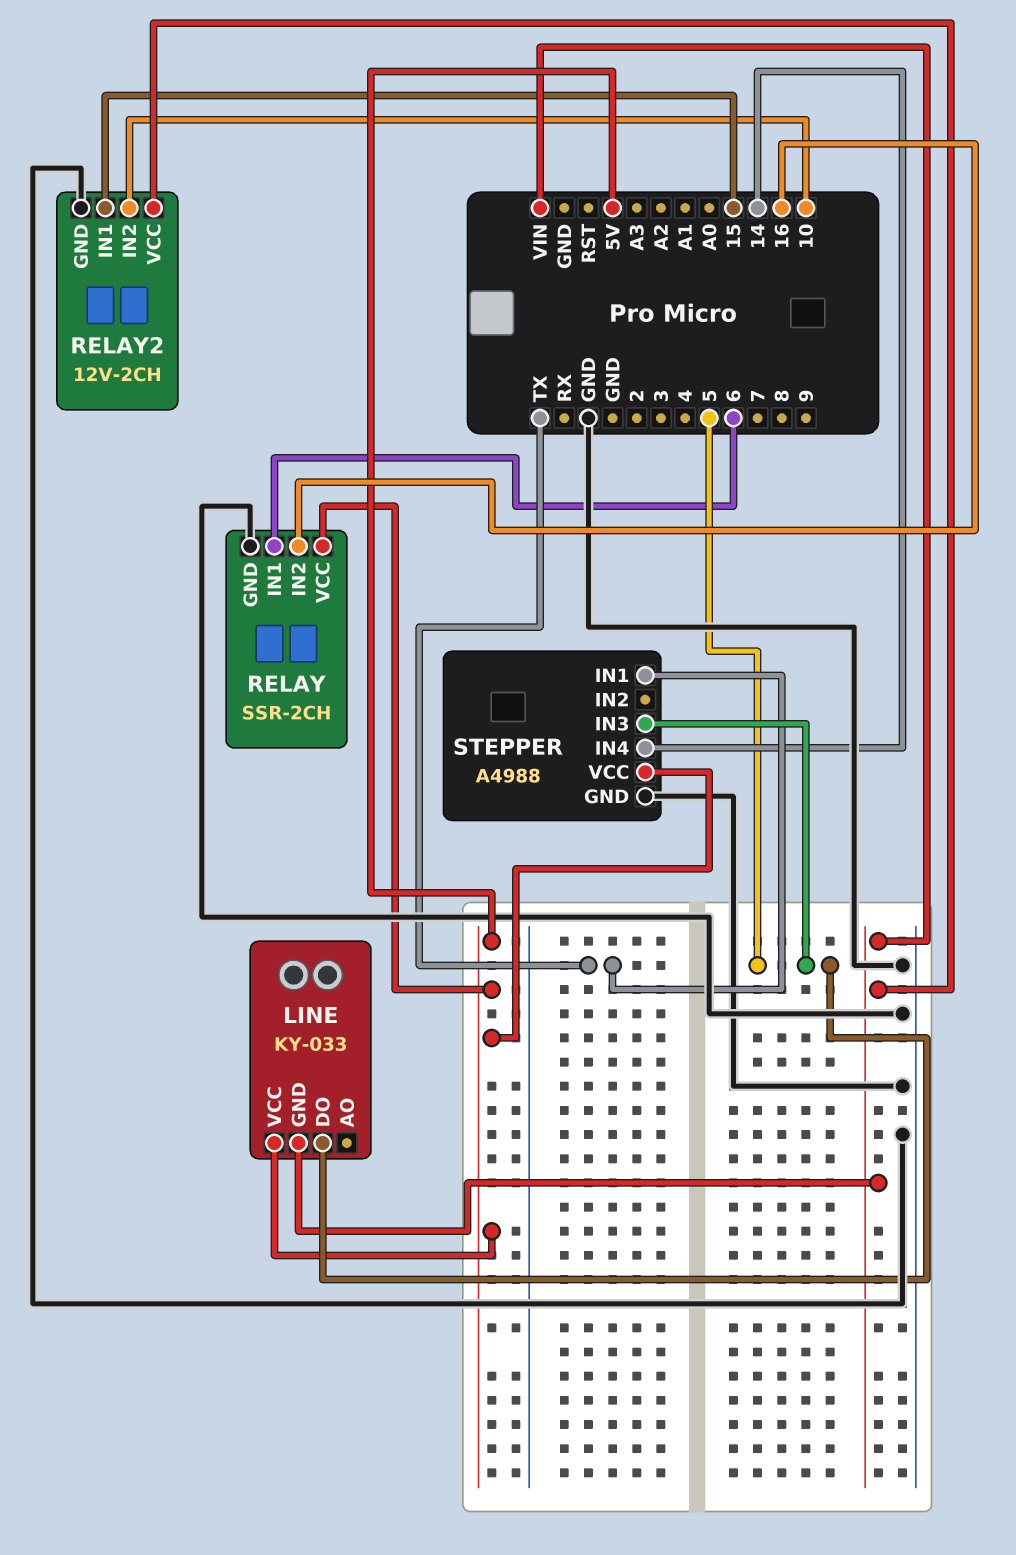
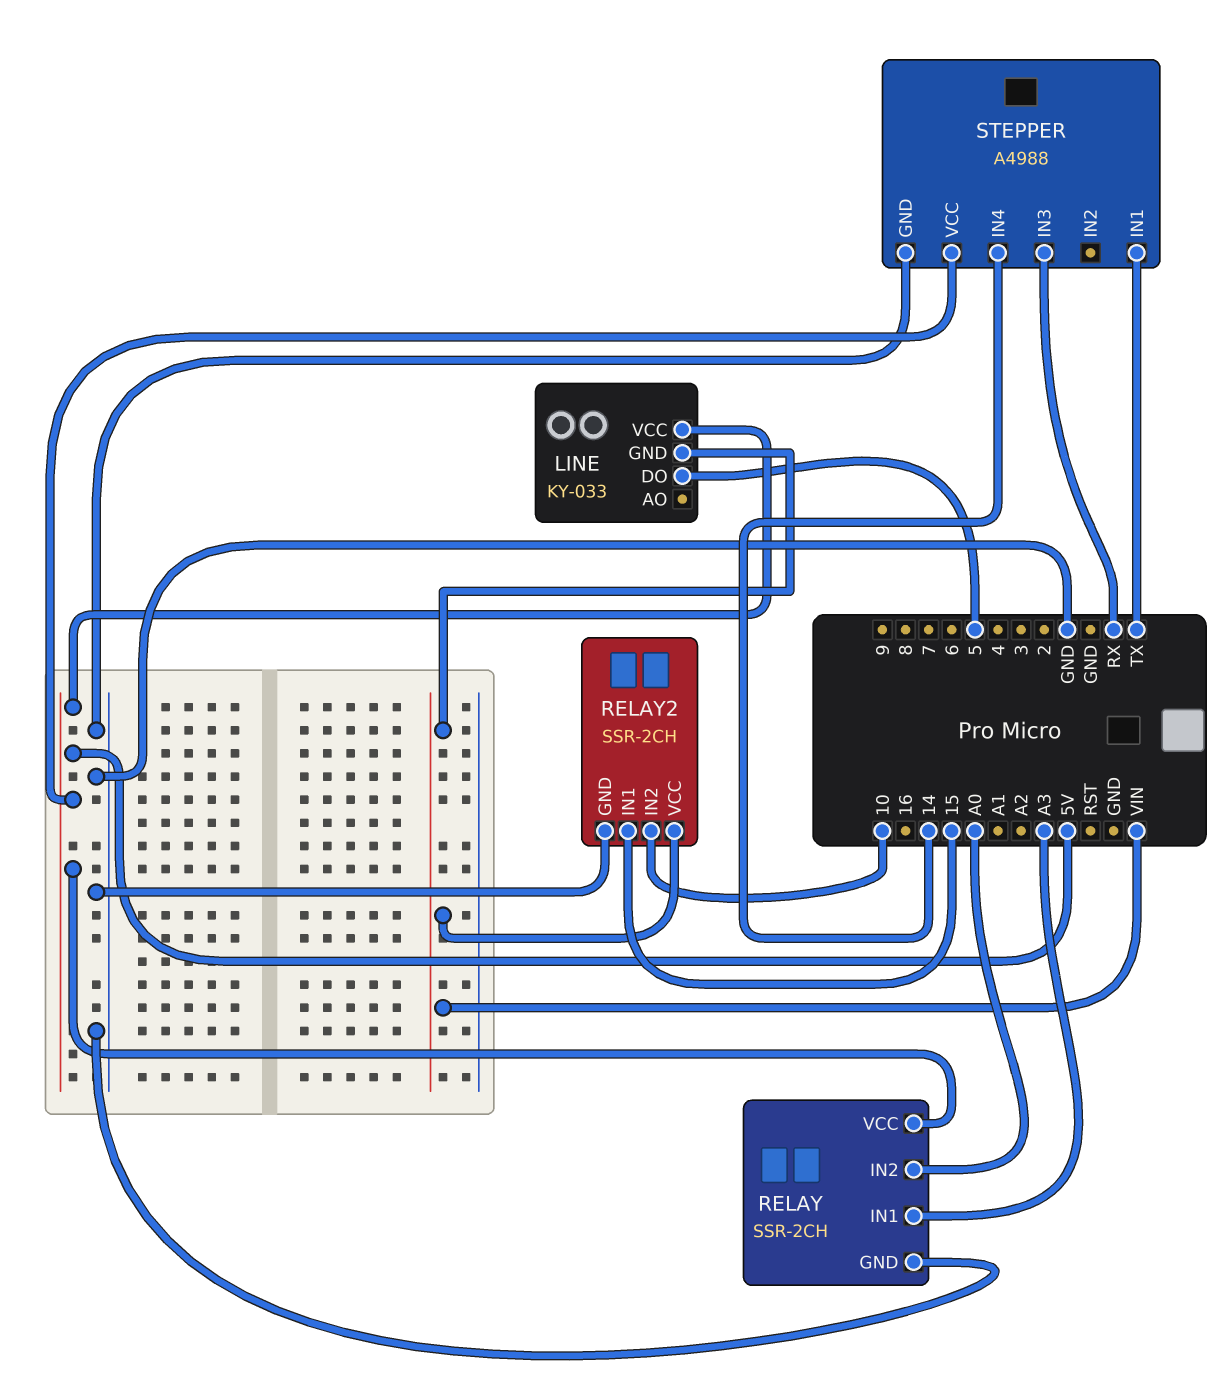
RELAY pin IN1: 6 -> A3
RELAY pin IN2: 16 -> A0
RELAY2: 12V-2CH -> SSR-2CH
STEPPER pin IN3: 5 -> RX

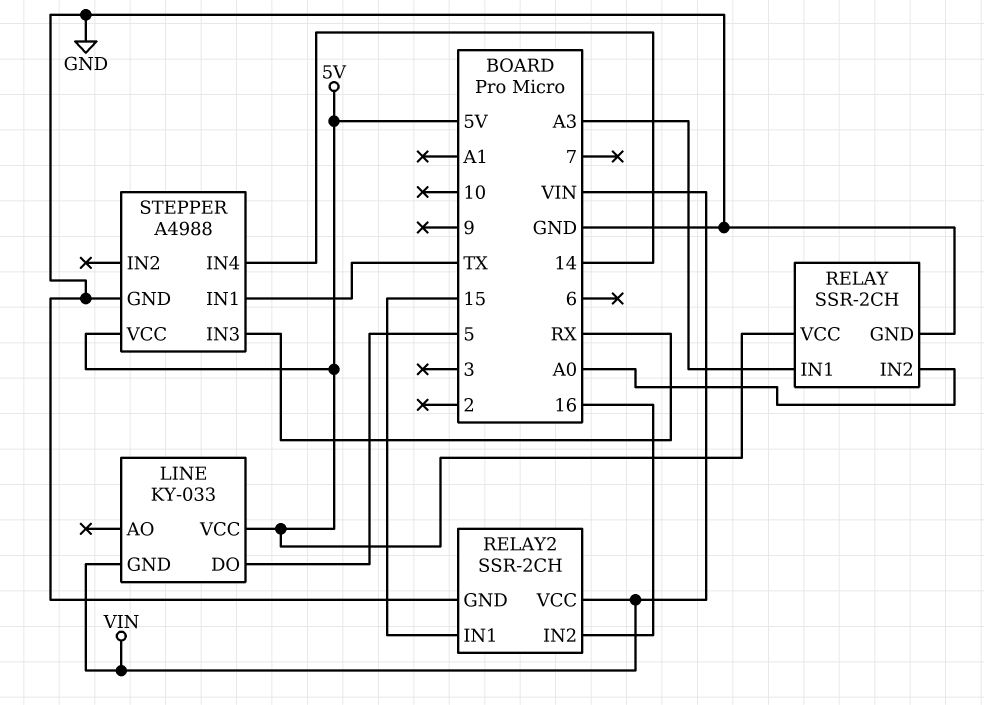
RELAY2 pin IN2: 10 -> 16

